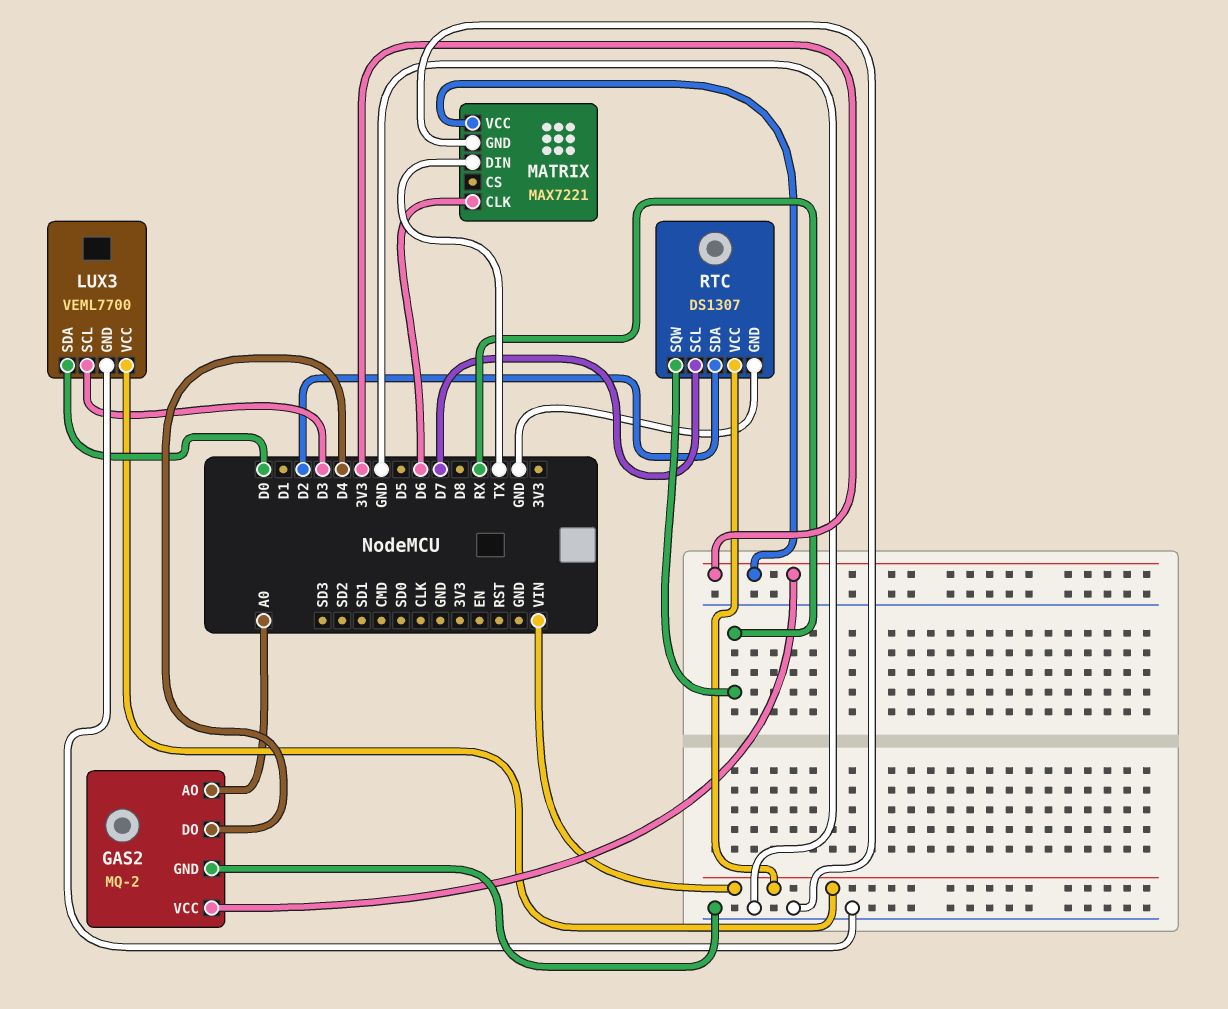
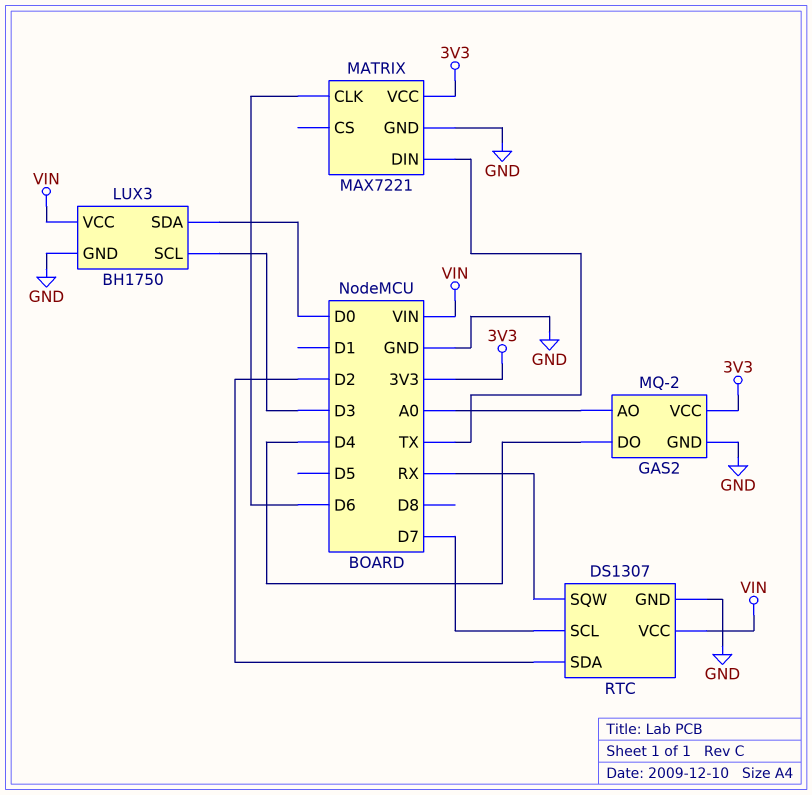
LUX3: VEML7700 -> BH1750

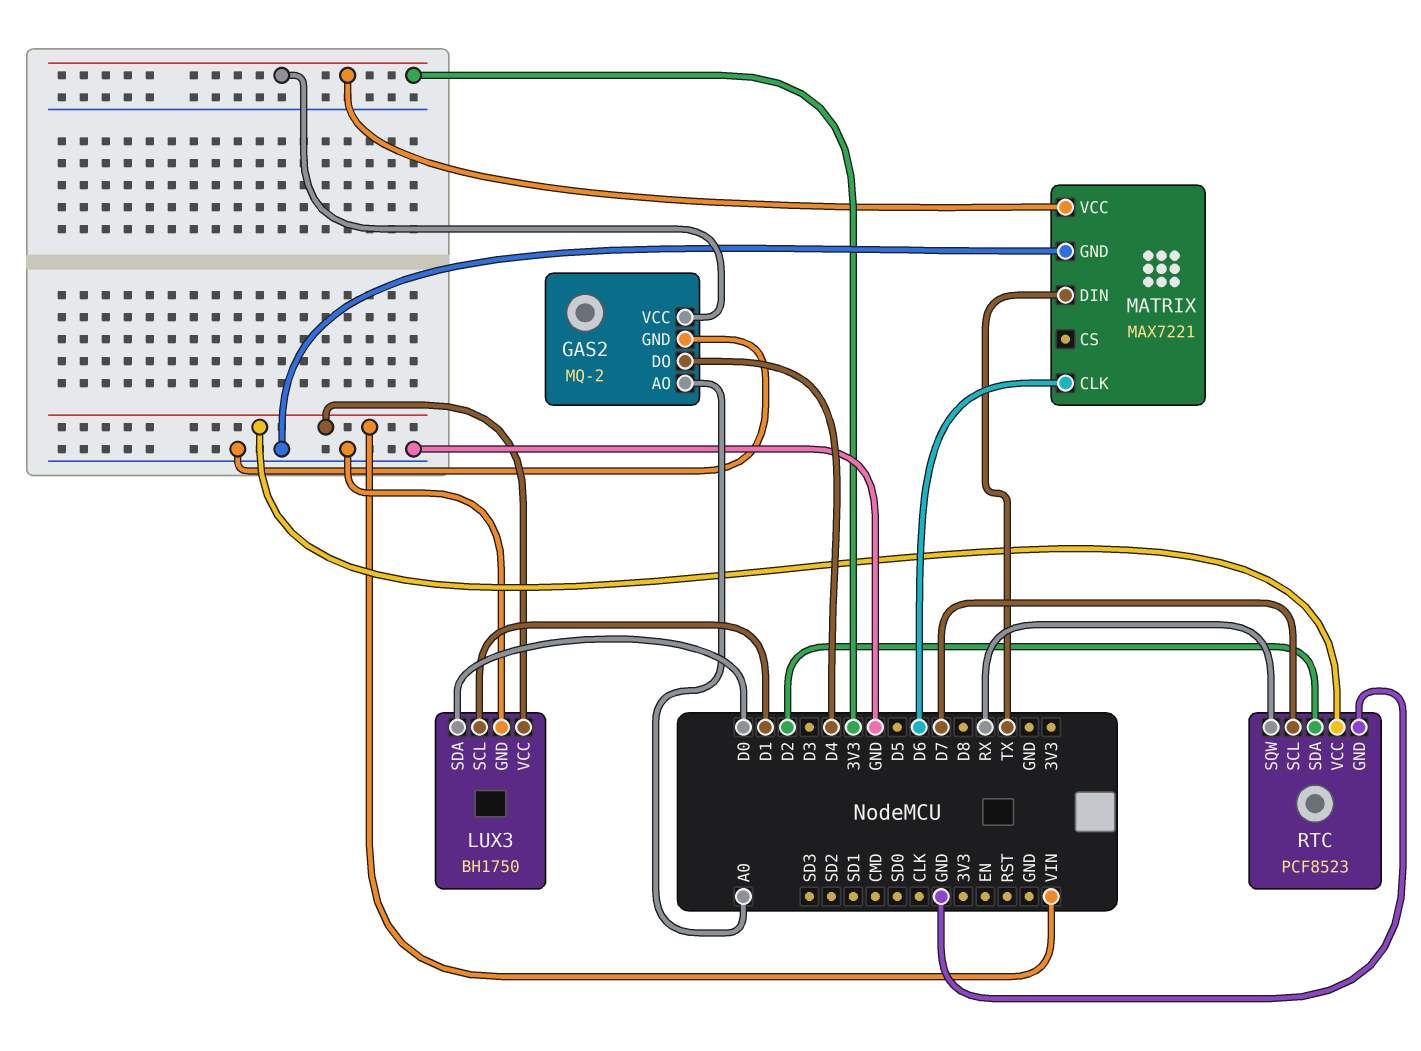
LUX3 pin SCL: D3 -> D1
RTC: DS1307 -> PCF8523

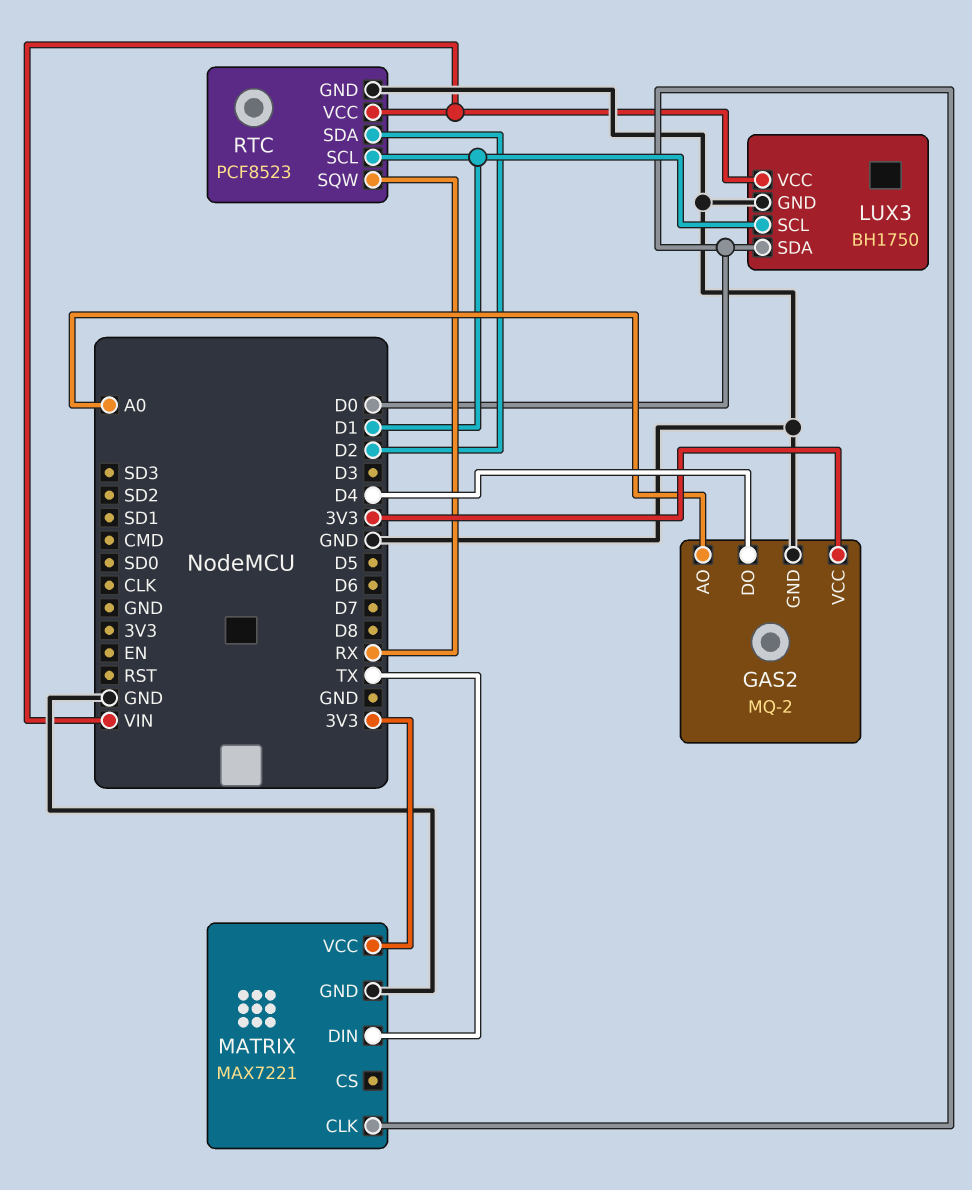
MATRIX pin CLK: D6 -> D0
RTC pin SCL: D7 -> D1

